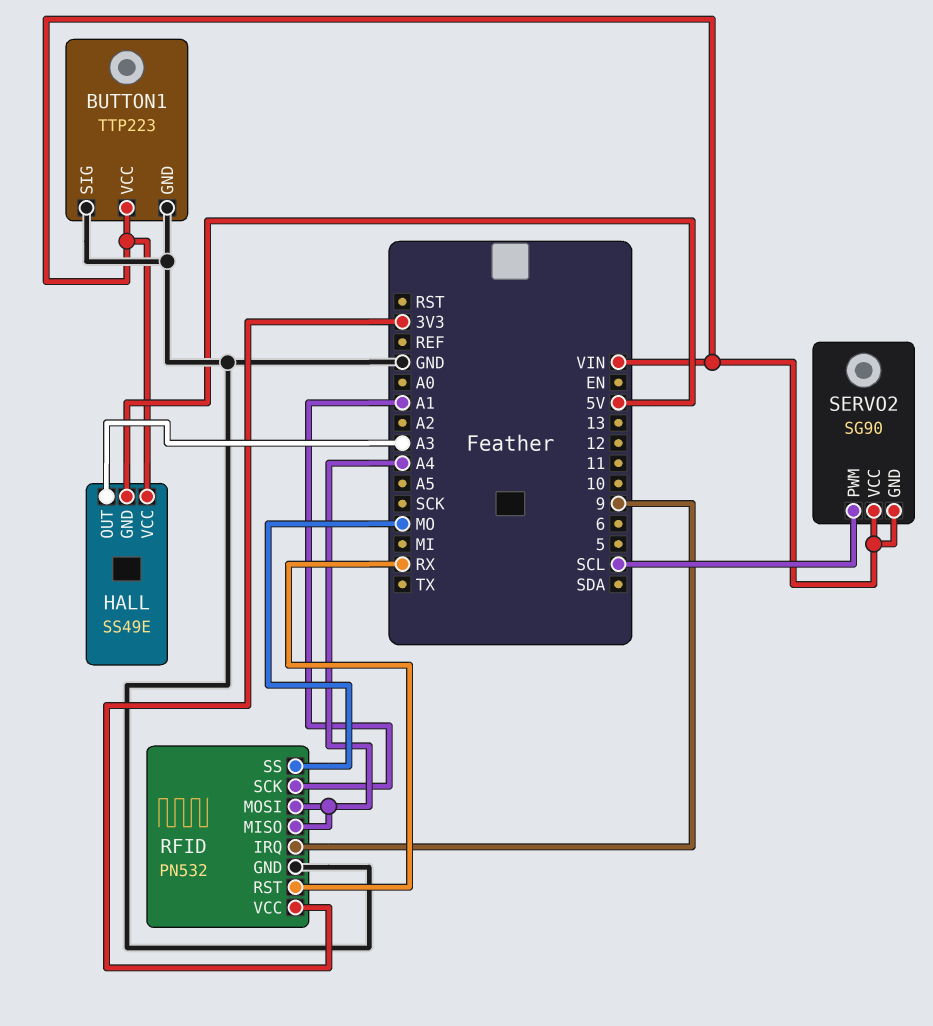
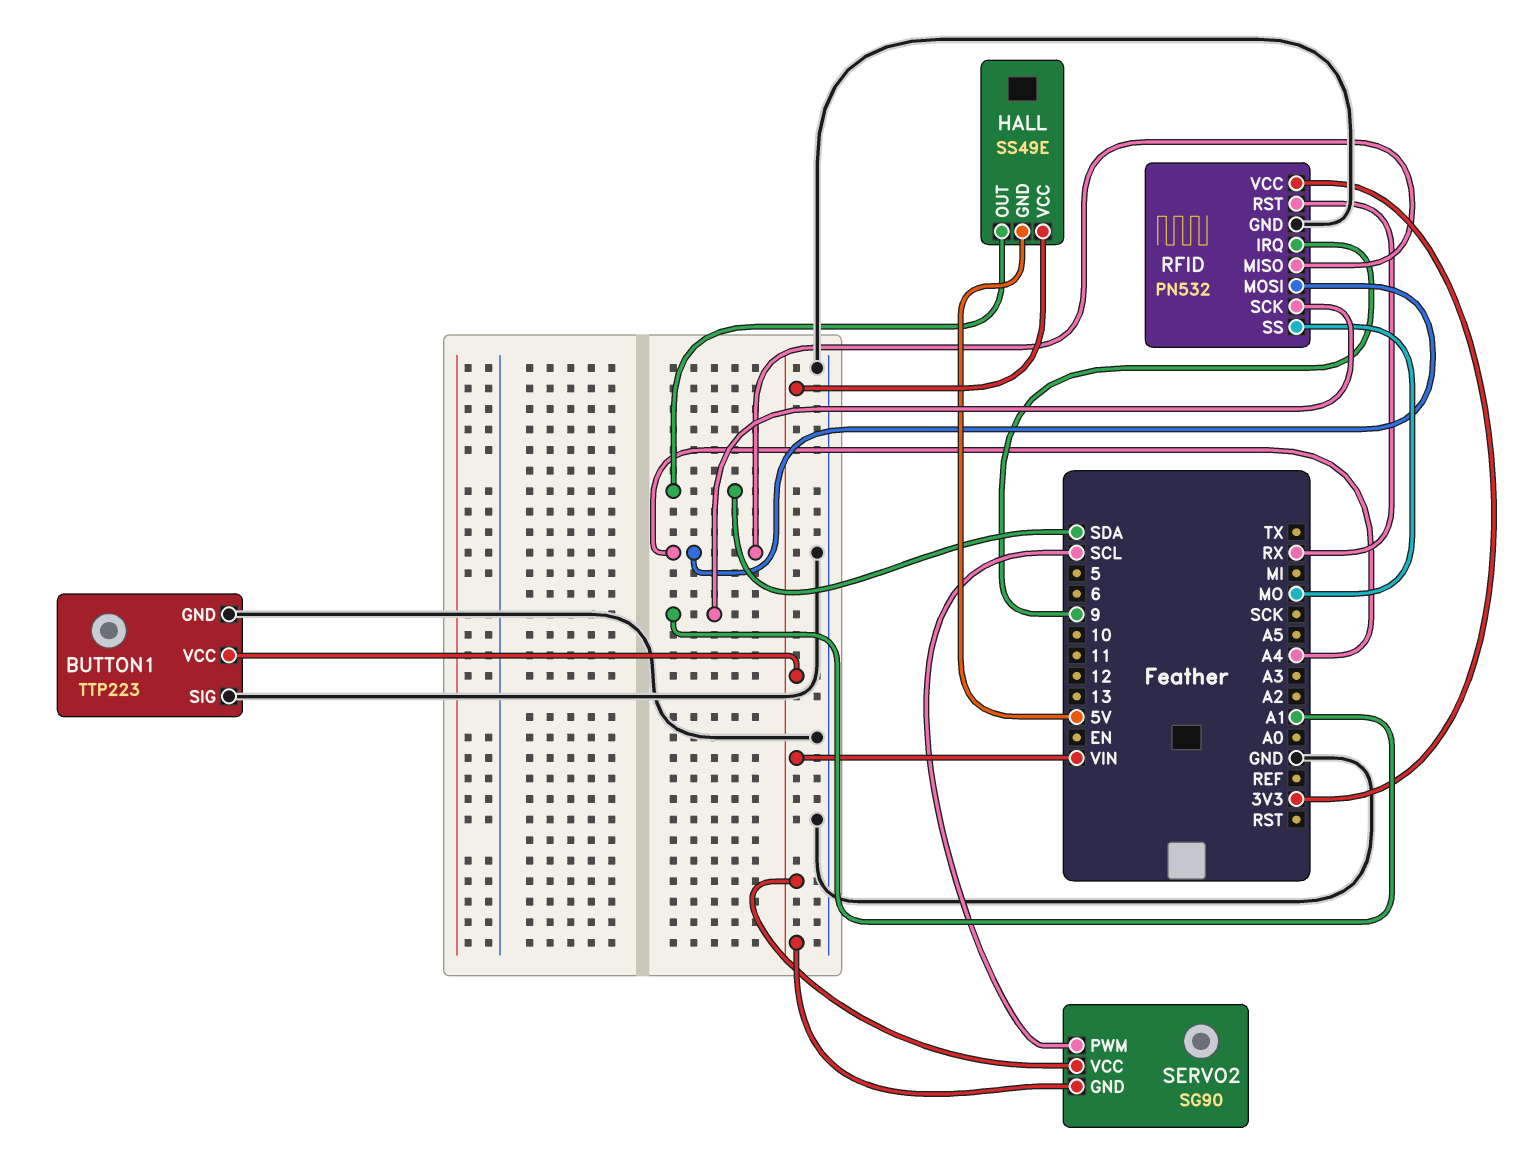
HALL pin OUT: A3 -> SDA

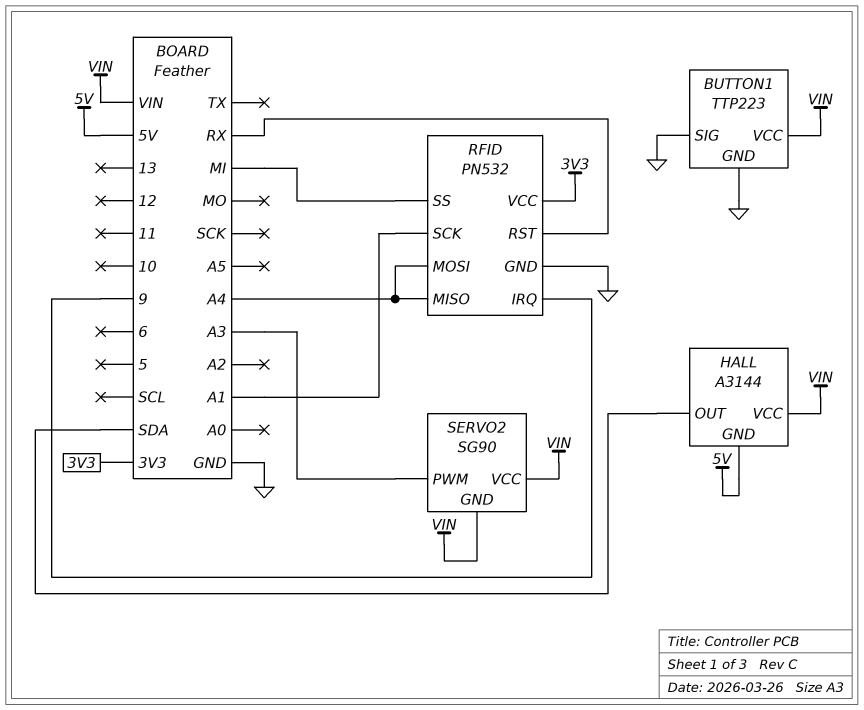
HALL: SS49E -> A3144
RFID pin SS: MO -> MI
SERVO2 pin PWM: SCL -> A3

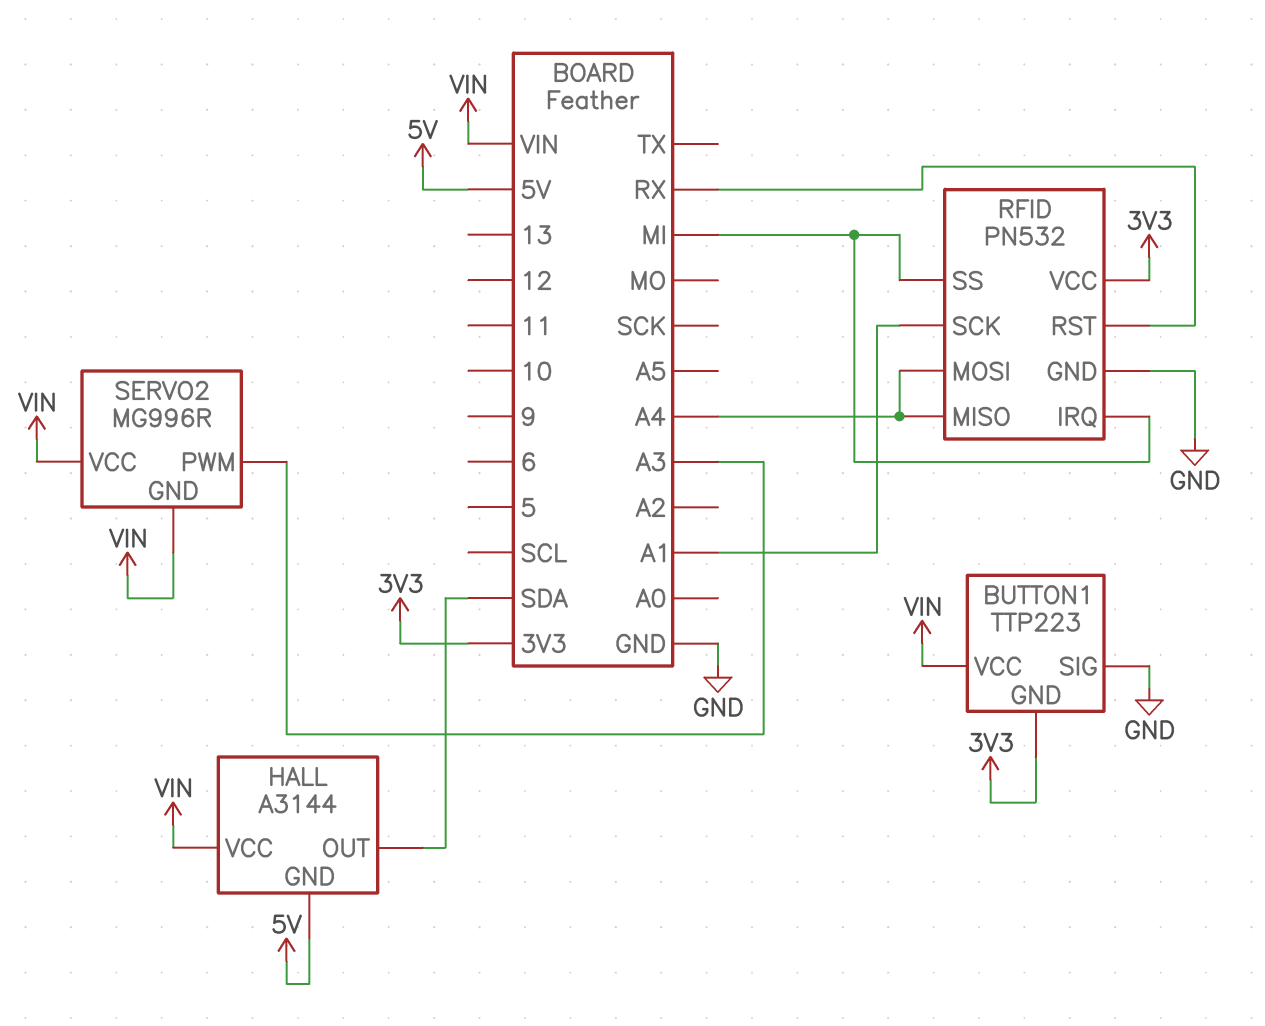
BUTTON1 pin GND: GND -> 3V3
RFID pin IRQ: 9 -> MI
SERVO2: SG90 -> MG996R

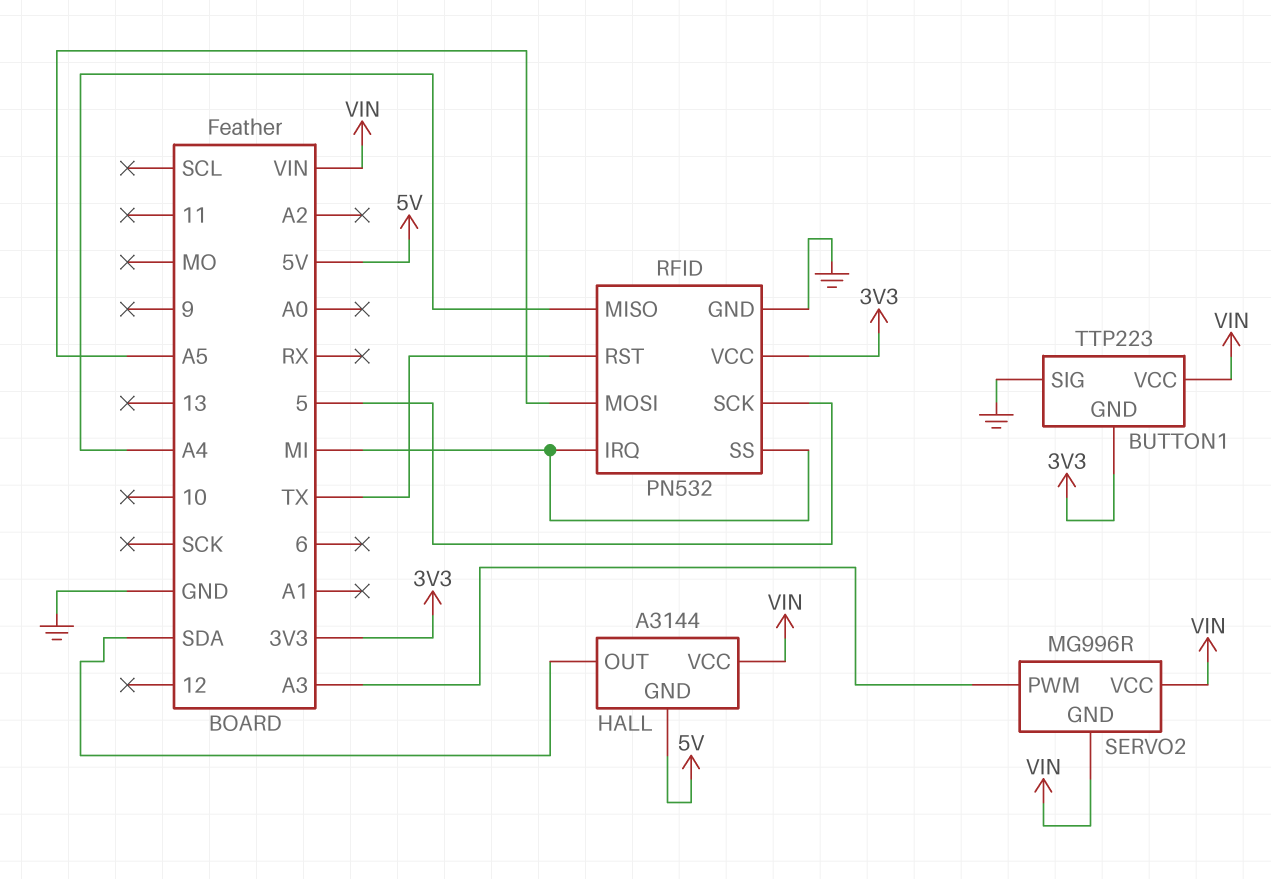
RFID pin MOSI: A4 -> A5
RFID pin RST: RX -> TX
RFID pin SCK: A1 -> 5

